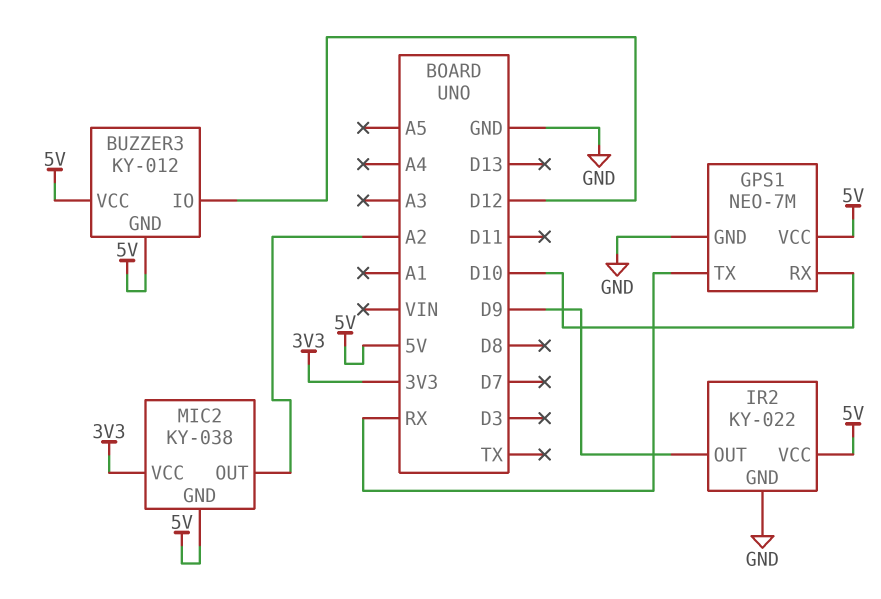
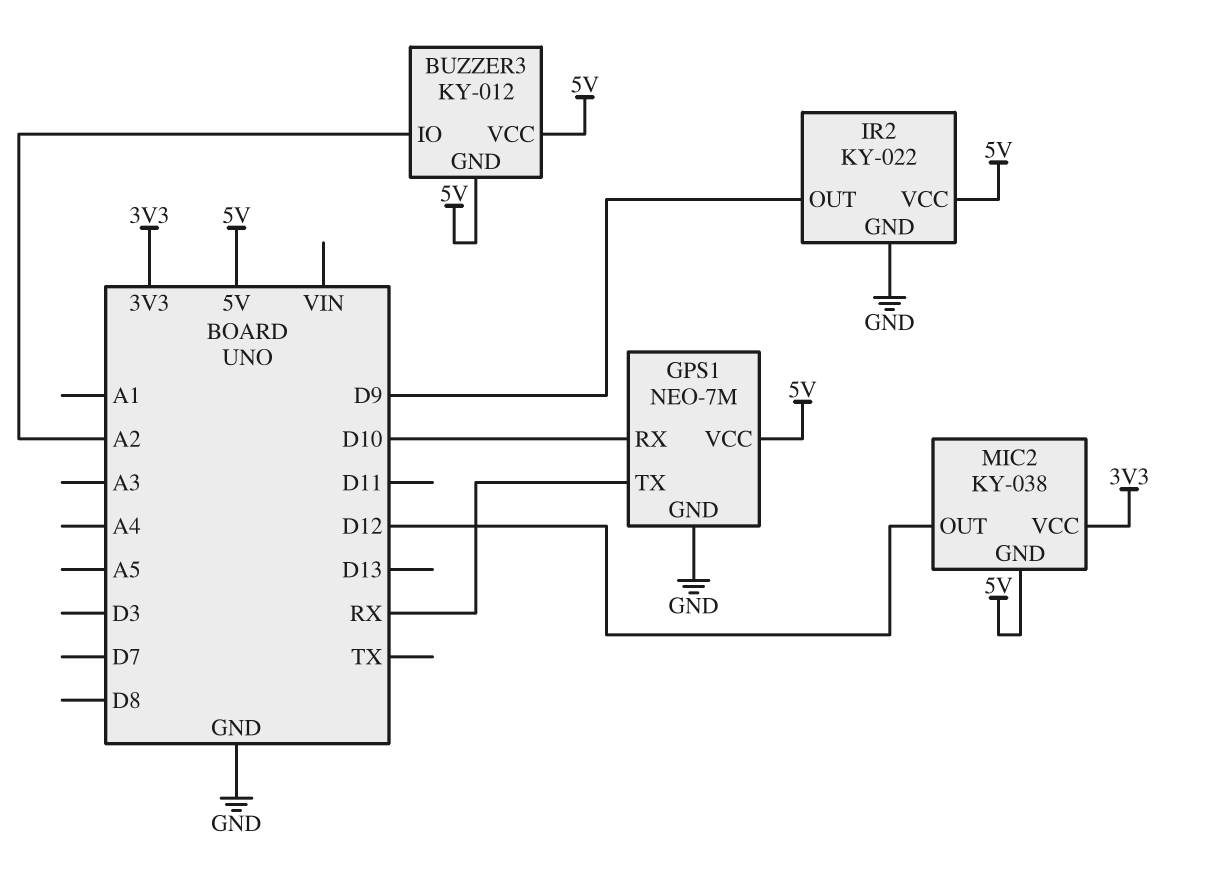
BUZZER3 pin IO: D12 -> A2
MIC2 pin OUT: A2 -> D12

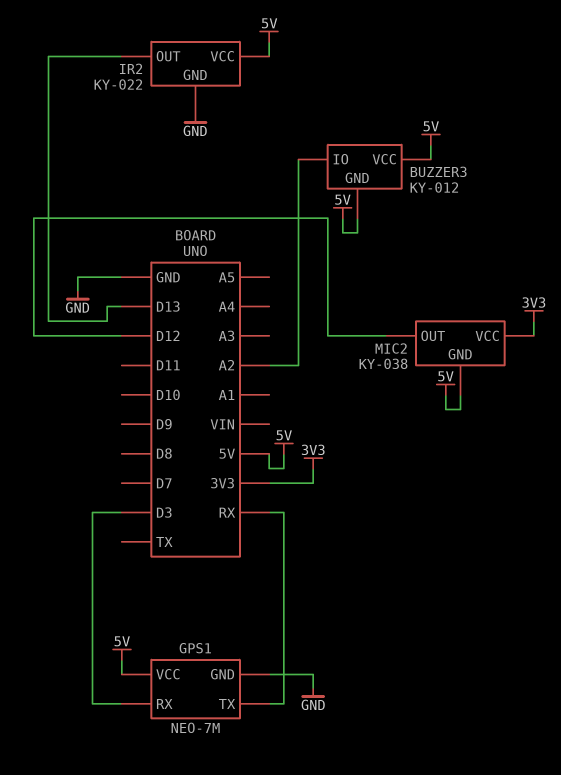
GPS1 pin RX: D10 -> D3
IR2 pin OUT: D9 -> D13

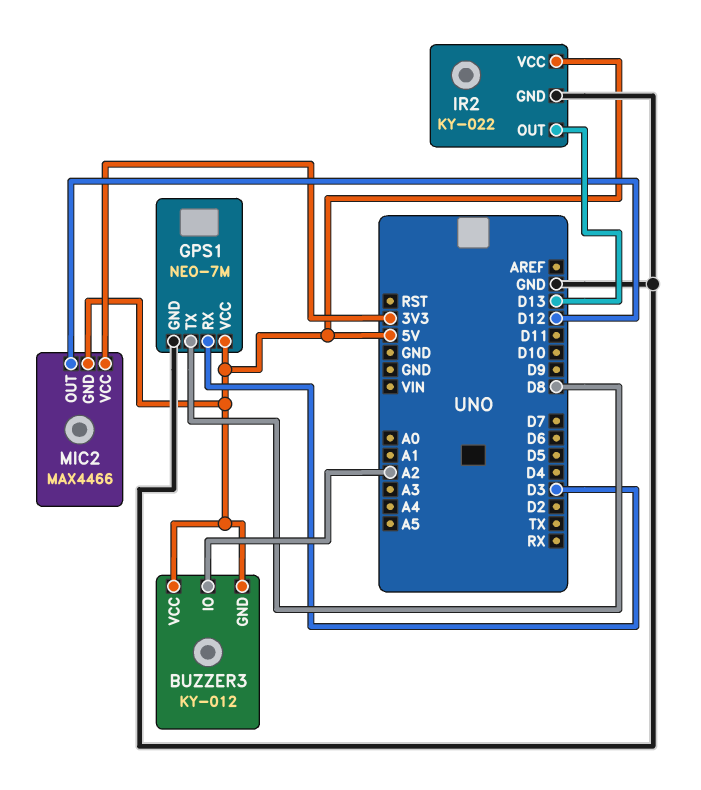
GPS1 pin TX: RX -> D8
MIC2: KY-038 -> MAX4466

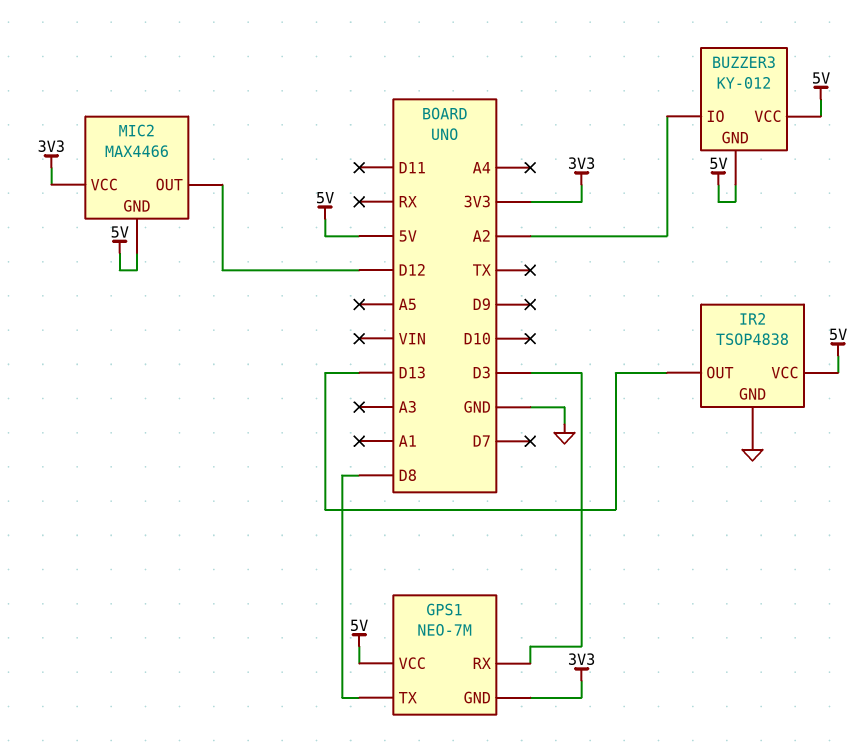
GPS1 pin GND: GND -> 3V3
IR2: KY-022 -> TSOP4838

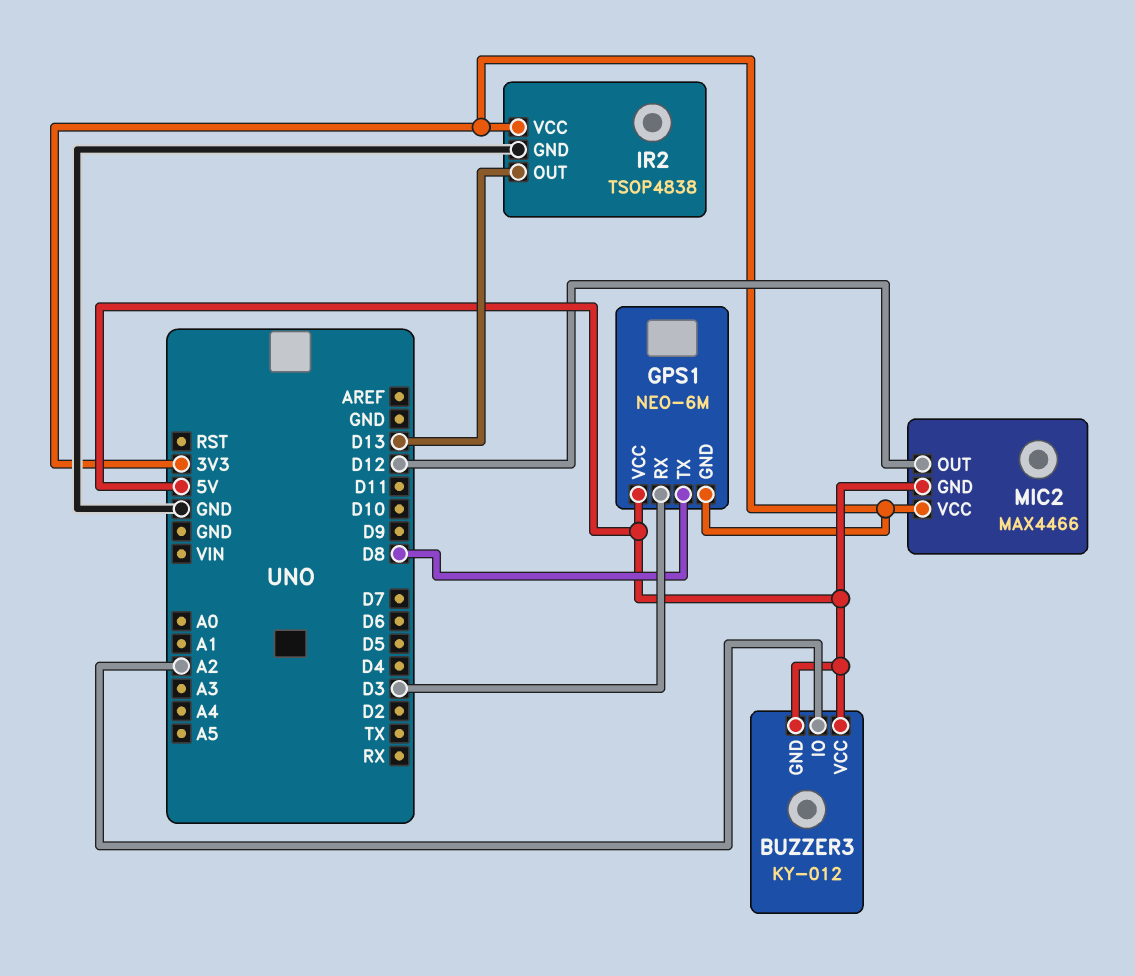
GPS1: NEO-7M -> NEO-6M
IR2 pin VCC: 5V -> 3V3

